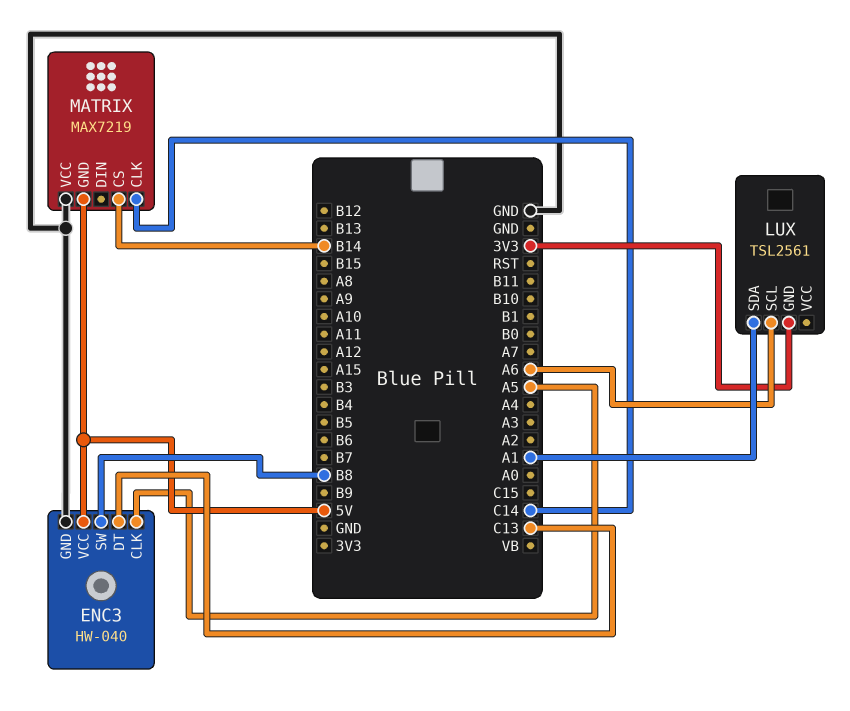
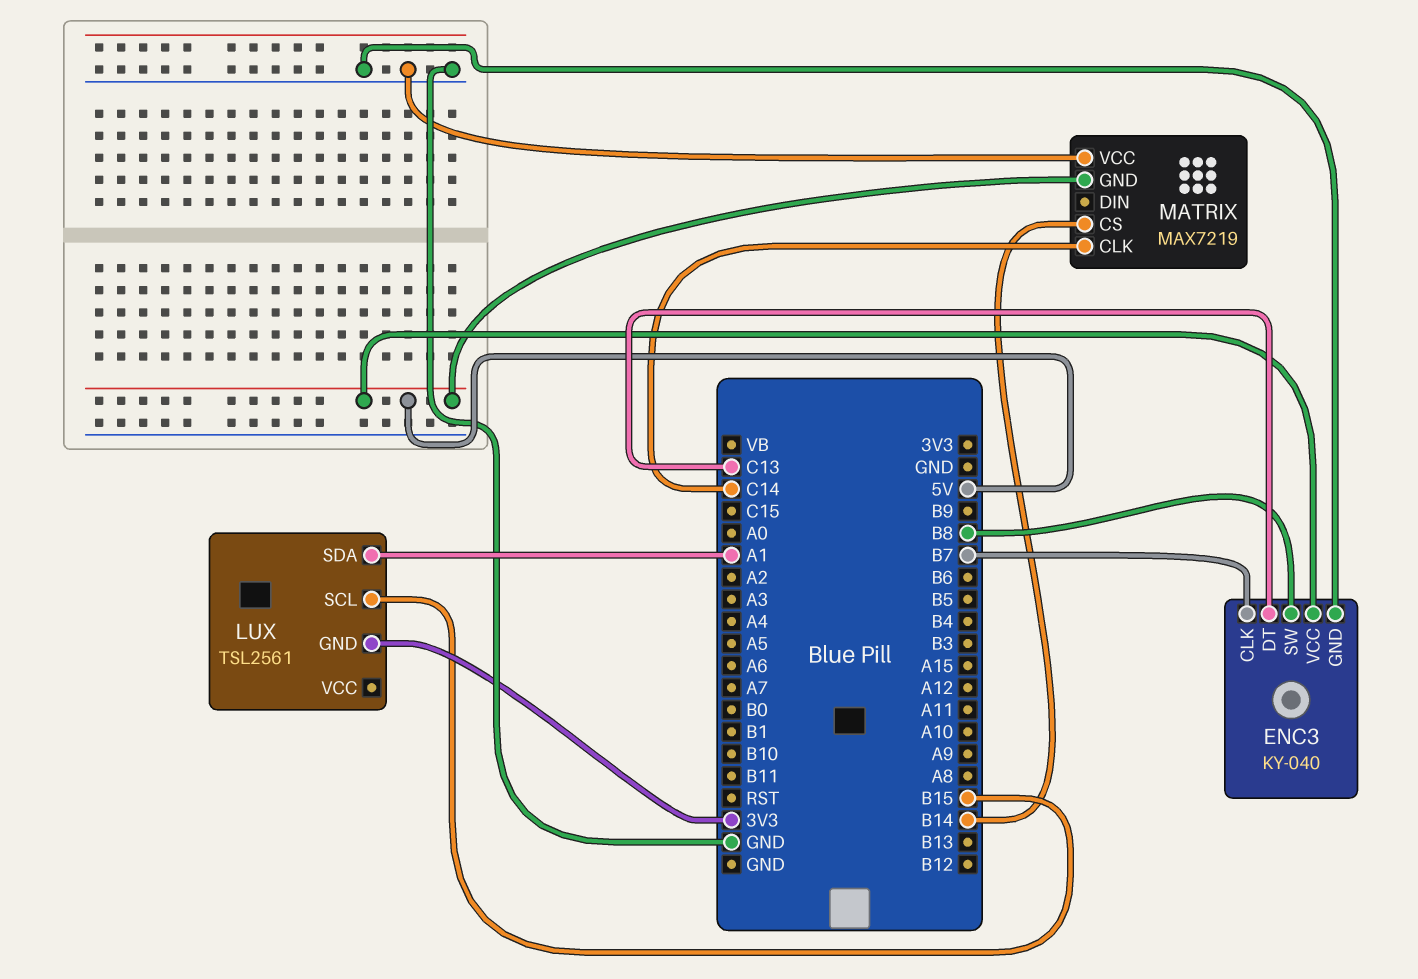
ENC3: HW-040 -> KY-040
ENC3 pin CLK: A5 -> B7
LUX pin SCL: A6 -> B15

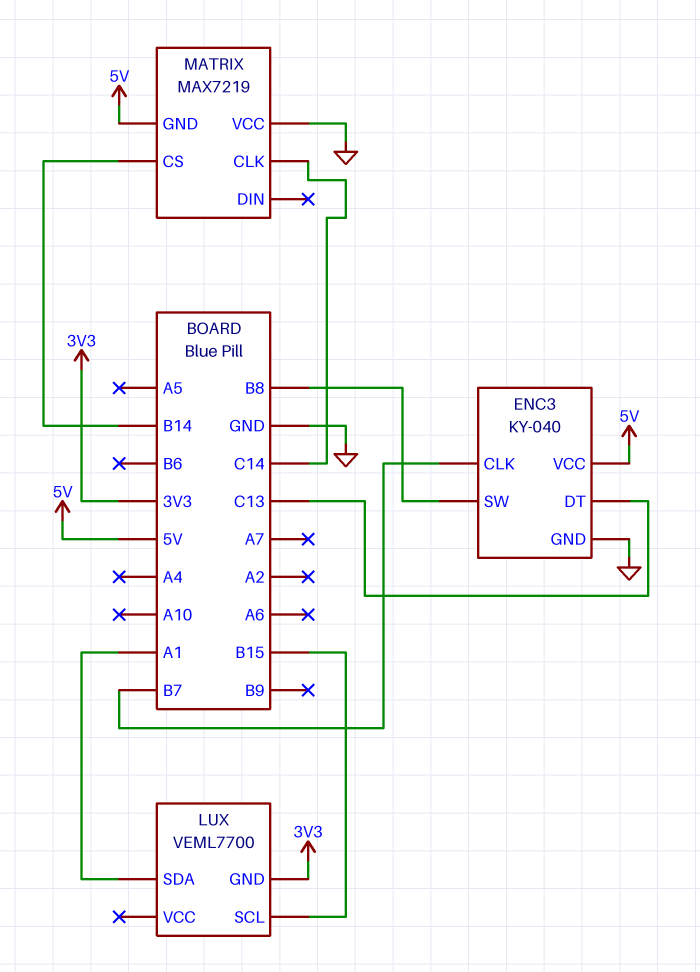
LUX: TSL2561 -> VEML7700

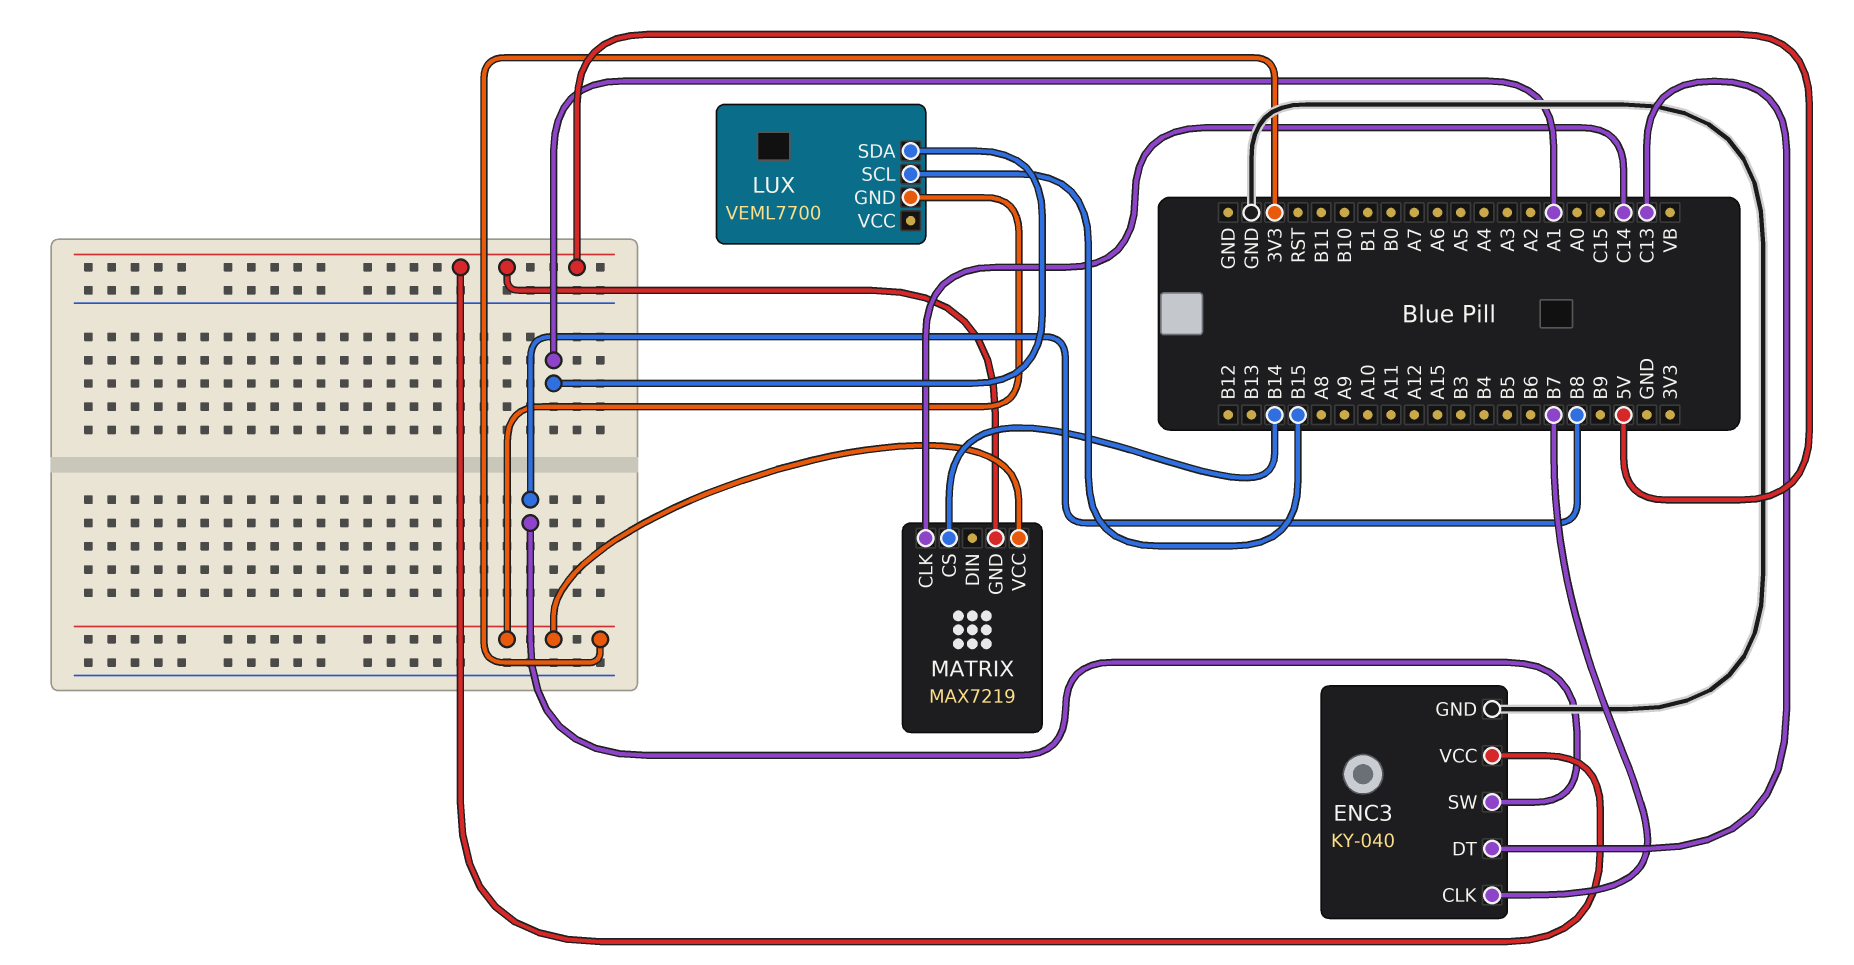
MATRIX pin VCC: GND -> 3V3

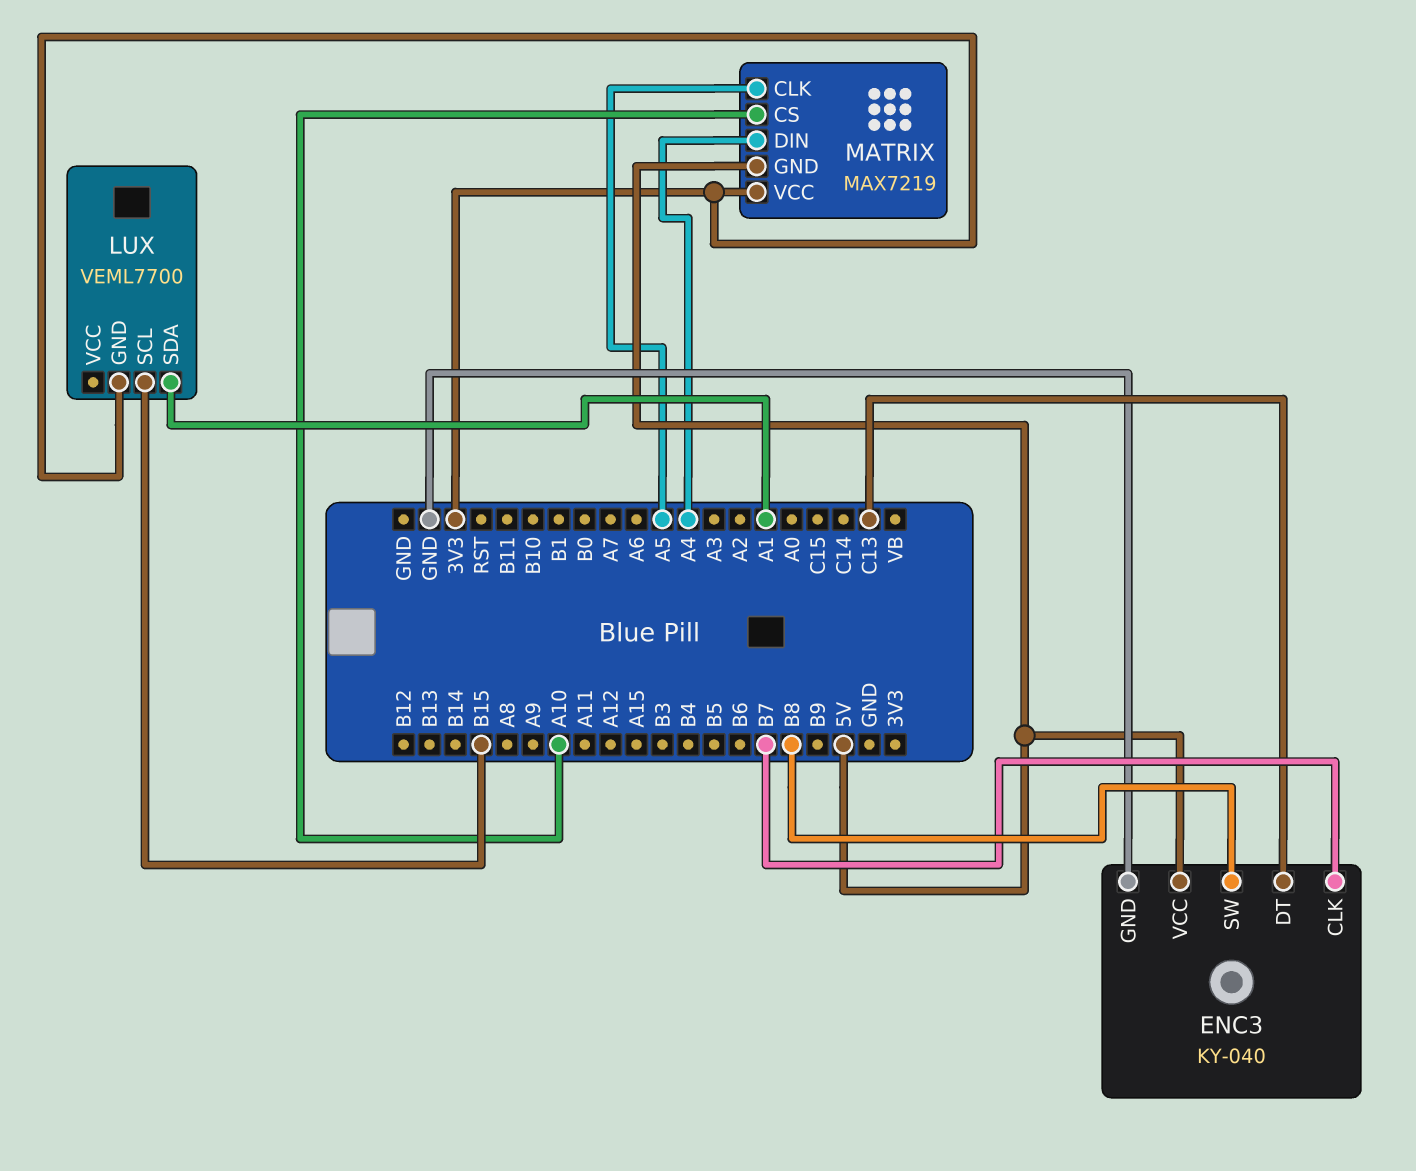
MATRIX pin CLK: C14 -> A5
MATRIX pin CS: B14 -> A10
MATRIX pin DIN: none -> A4

